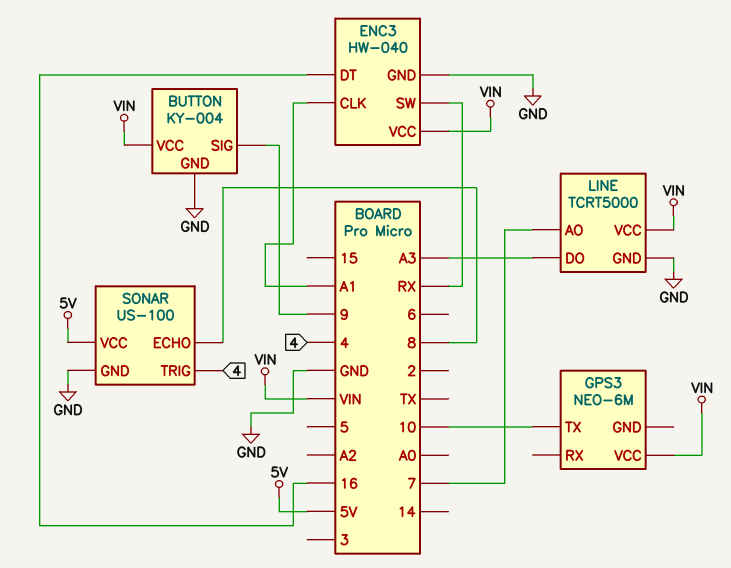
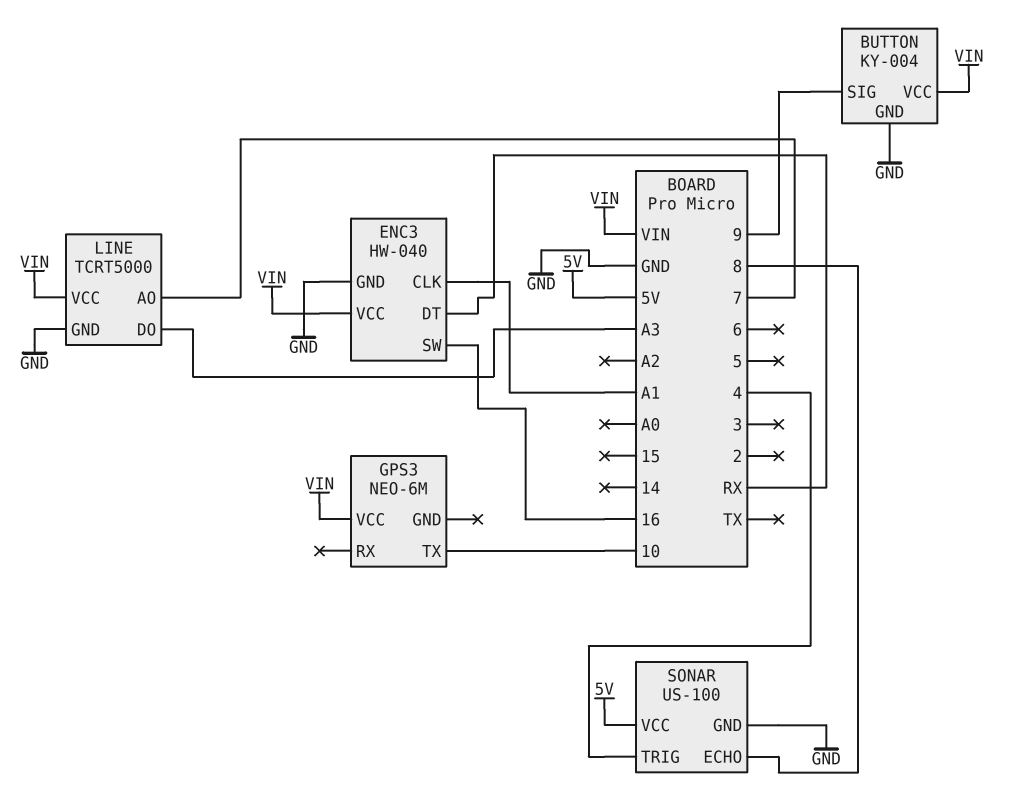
ENC3 pin DT: 16 -> RX
ENC3 pin SW: RX -> 16

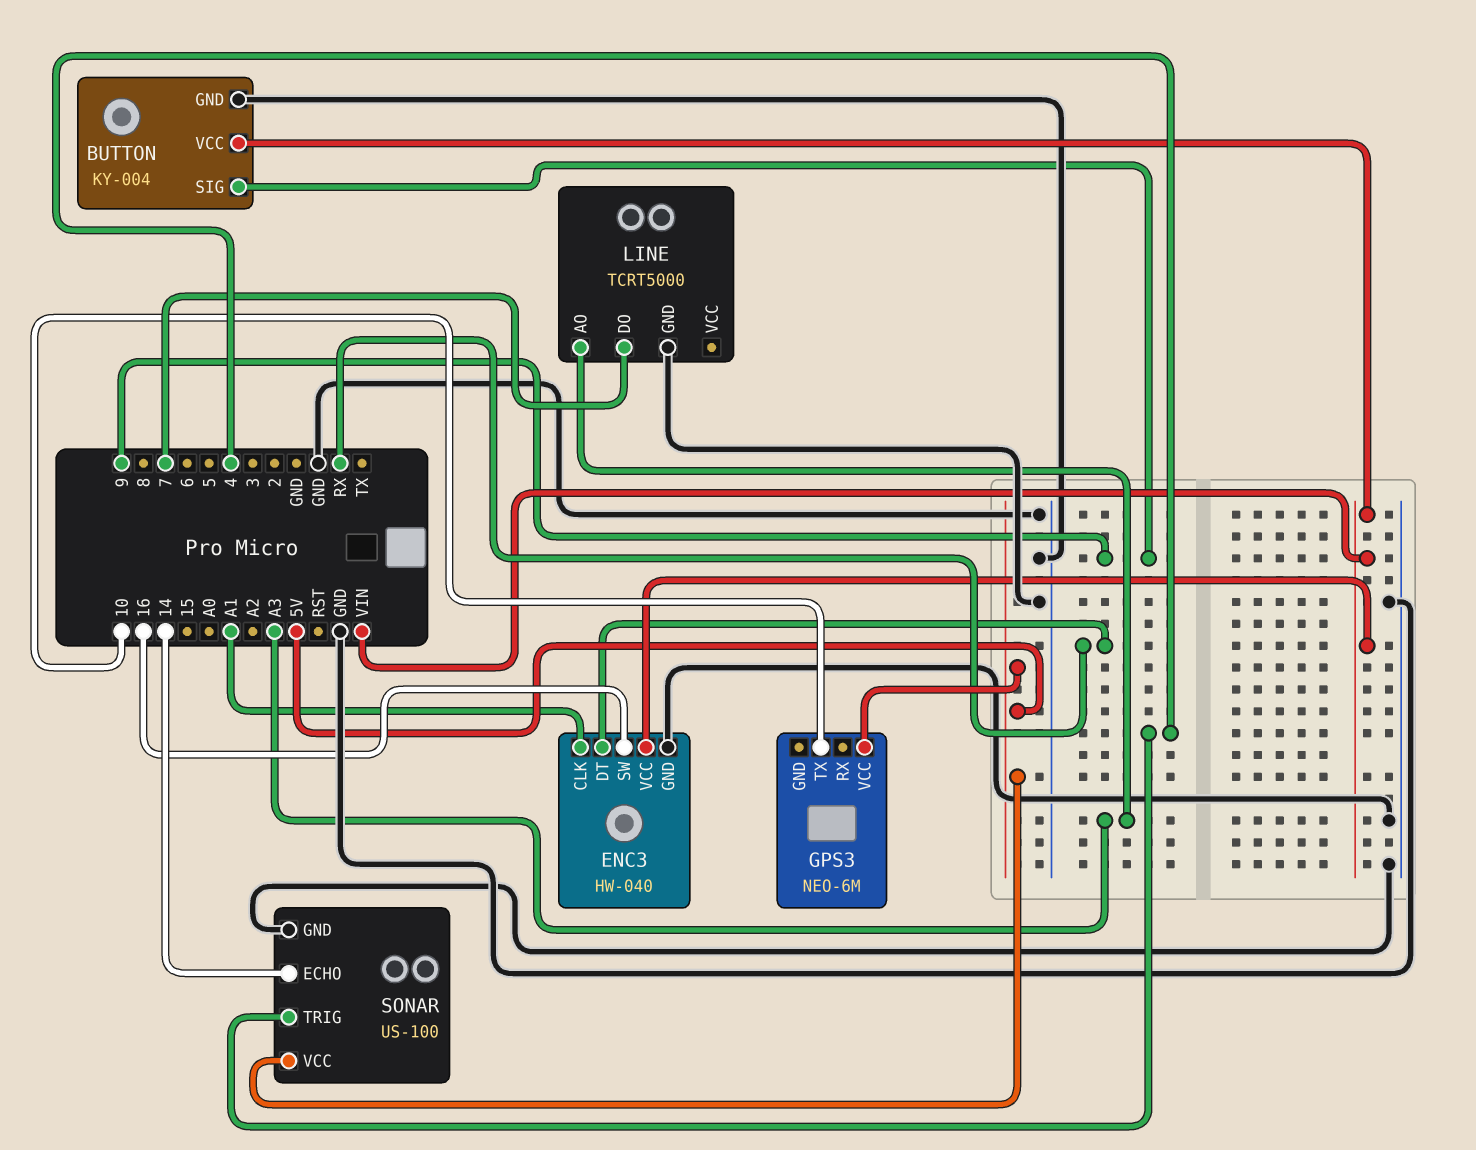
GPS3 pin VCC: VIN -> 5V
LINE pin AO: 7 -> A3
LINE pin DO: A3 -> 7
LINE pin VCC: VIN -> none
SONAR pin ECHO: 8 -> 14

